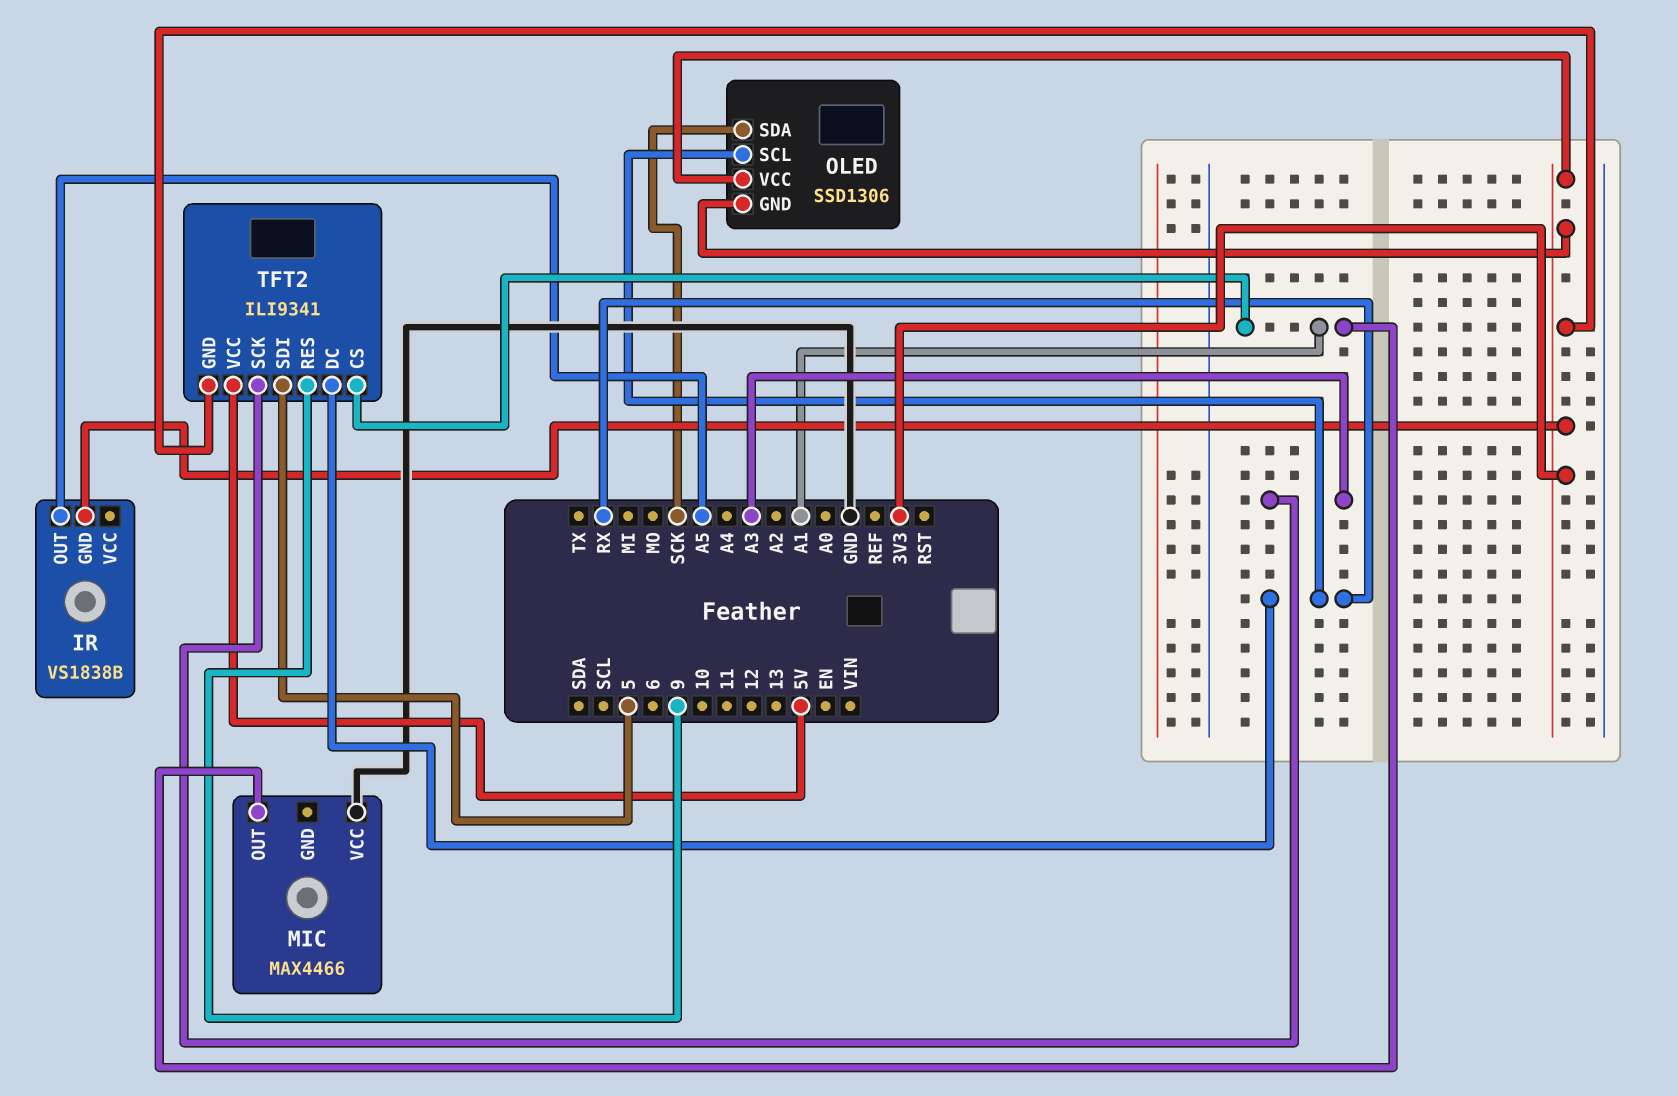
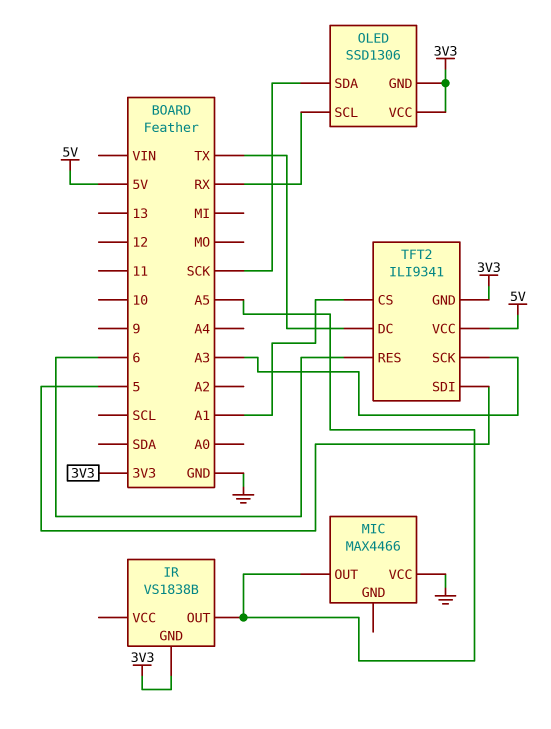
MIC pin OUT: A1 -> A5
TFT2 pin DC: RX -> TX
TFT2 pin RES: 9 -> 6

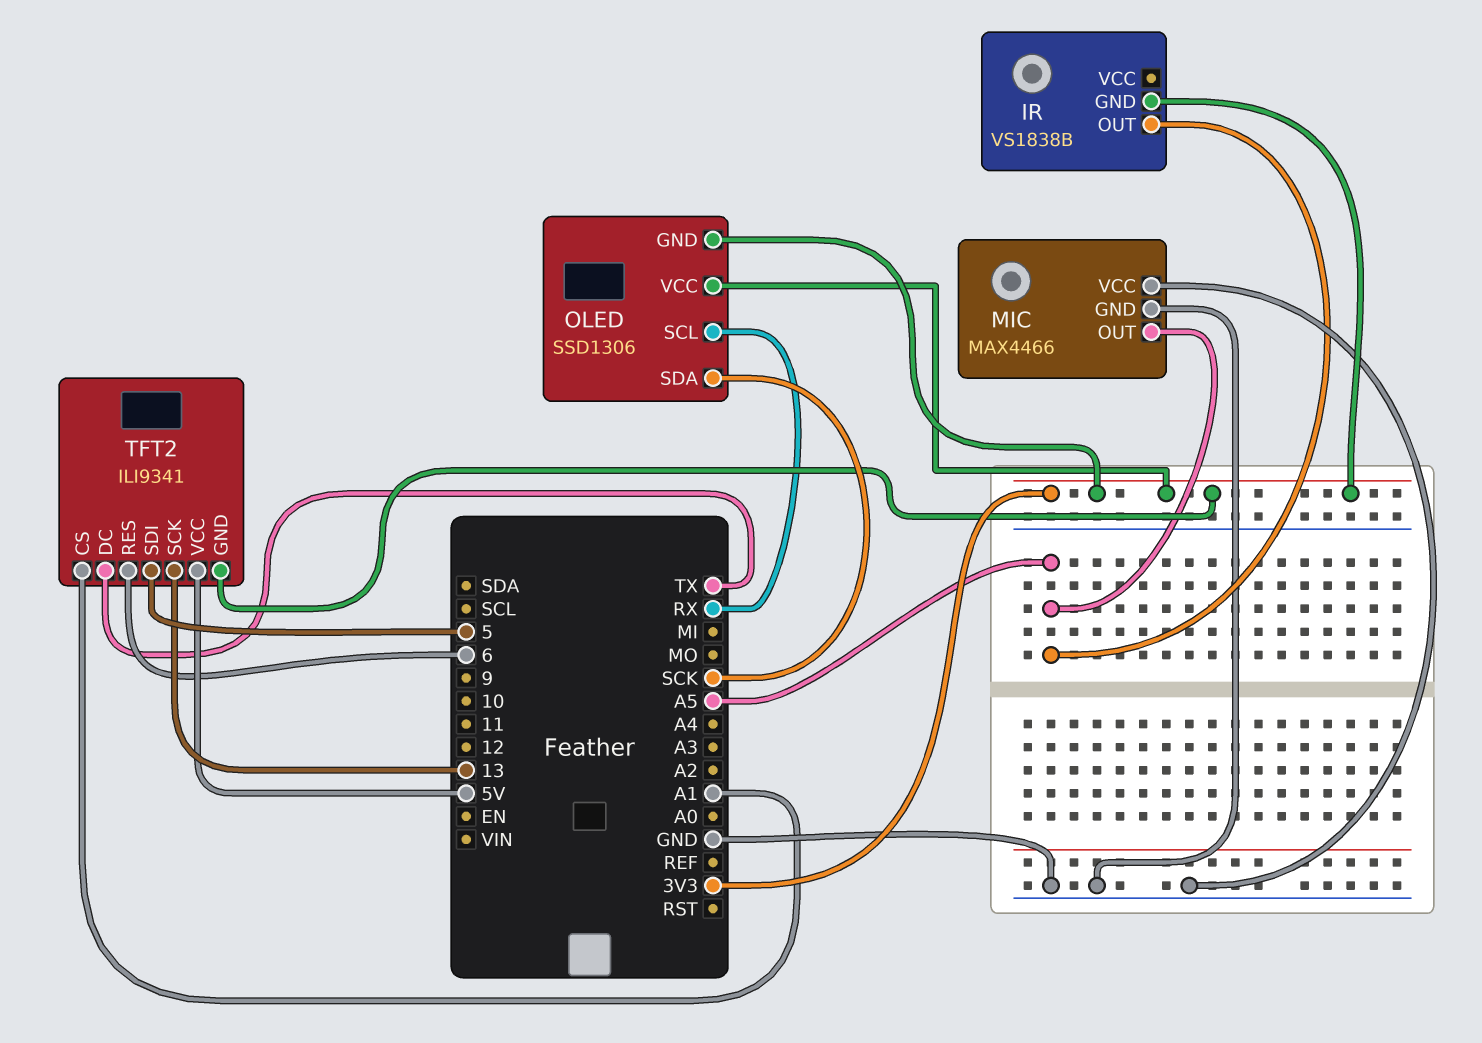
MIC pin GND: none -> GND
TFT2 pin SCK: A3 -> 13

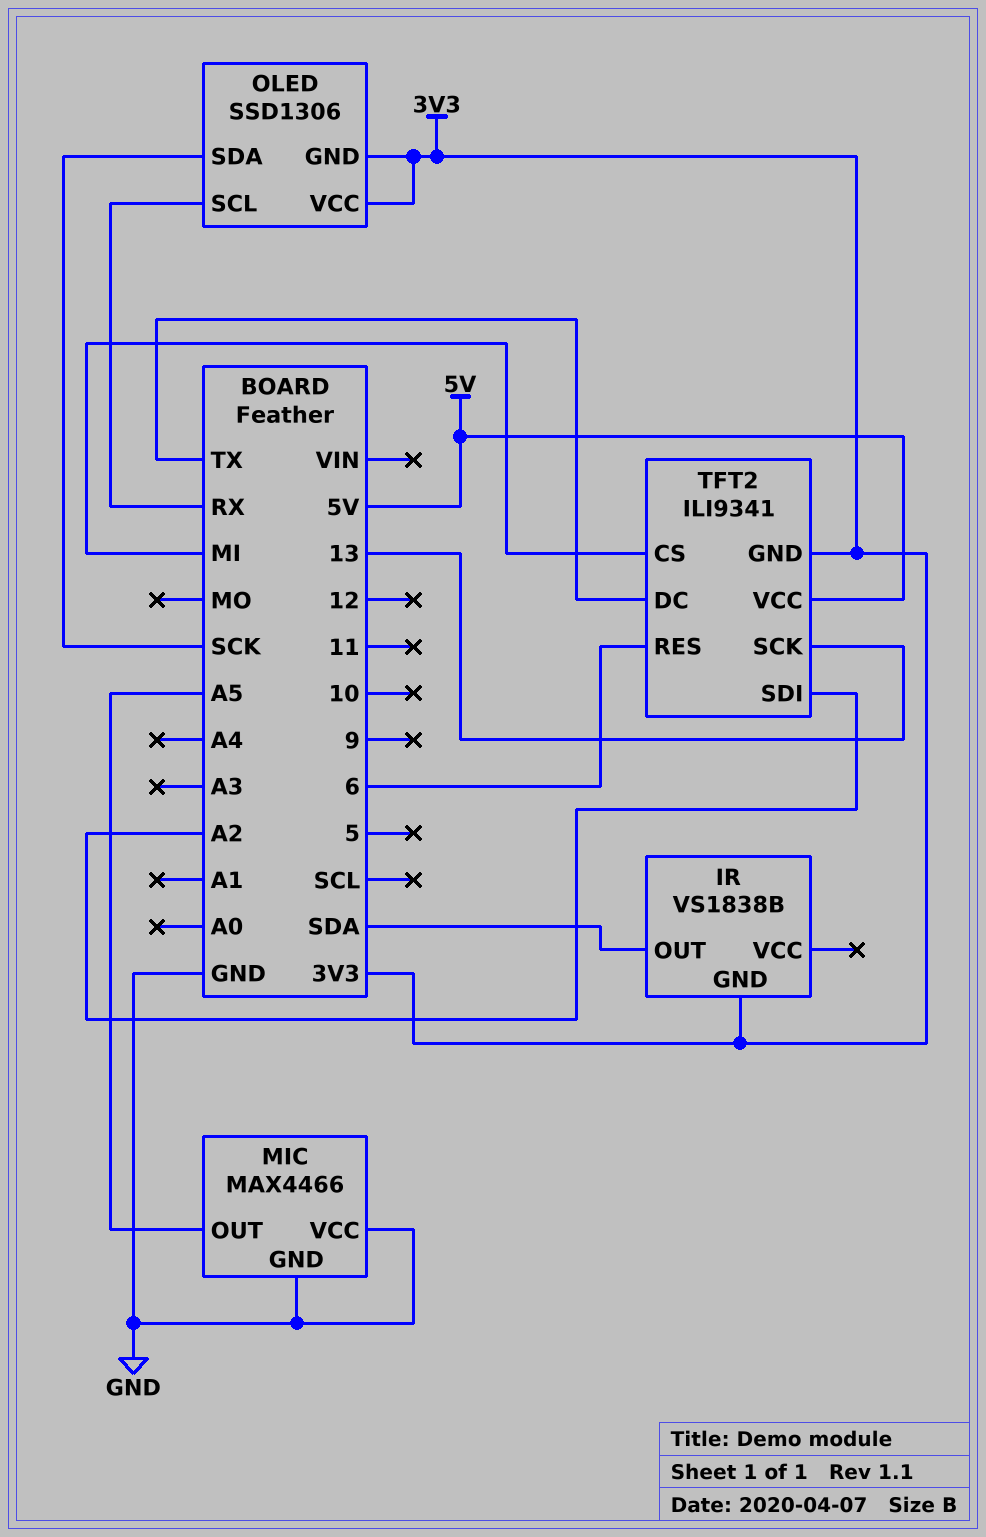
IR pin OUT: A5 -> SDA
TFT2 pin CS: A1 -> MI
TFT2 pin SDI: 5 -> A2

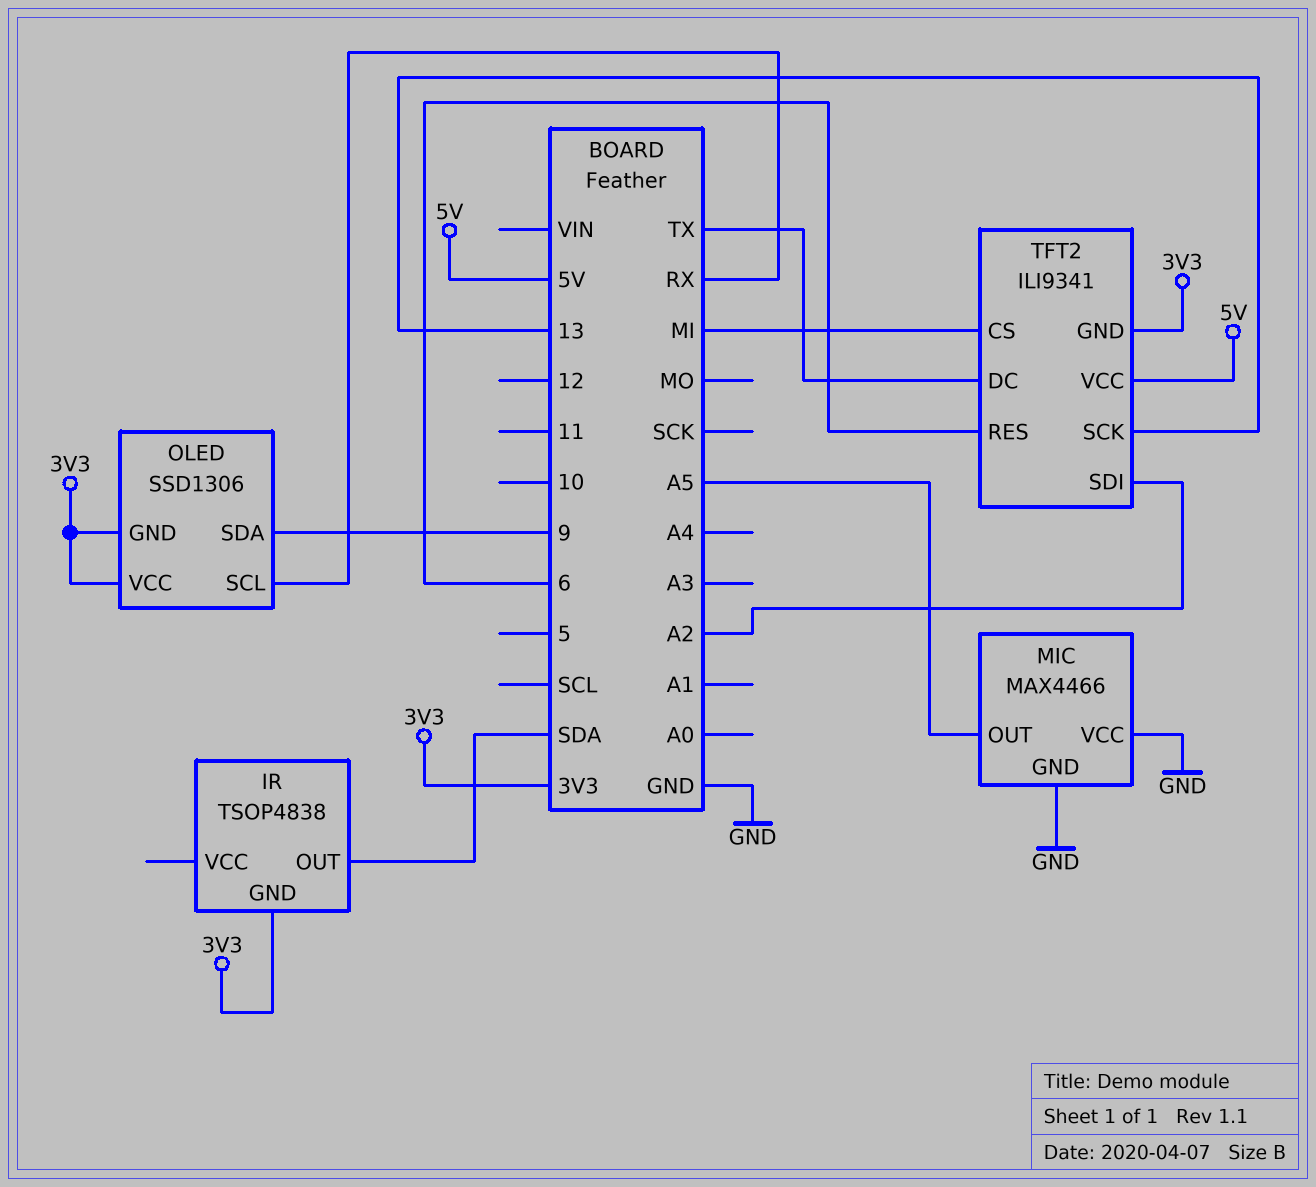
IR: VS1838B -> TSOP4838
OLED pin SDA: SCK -> 9

